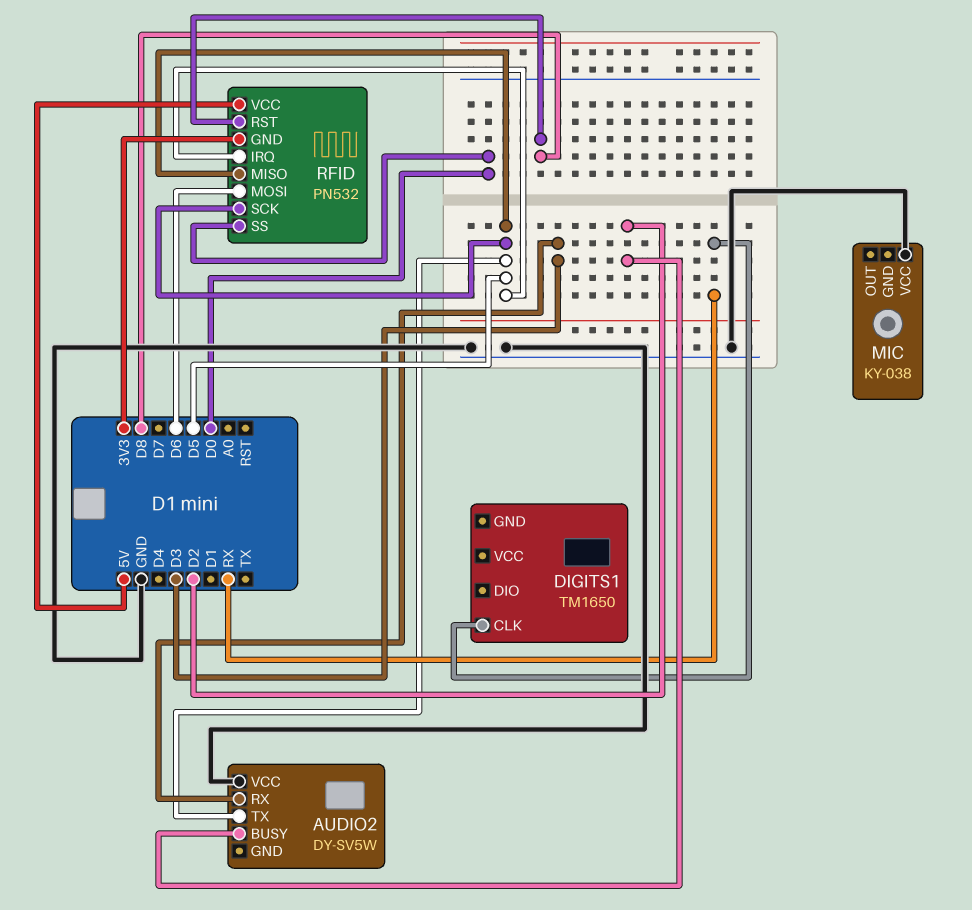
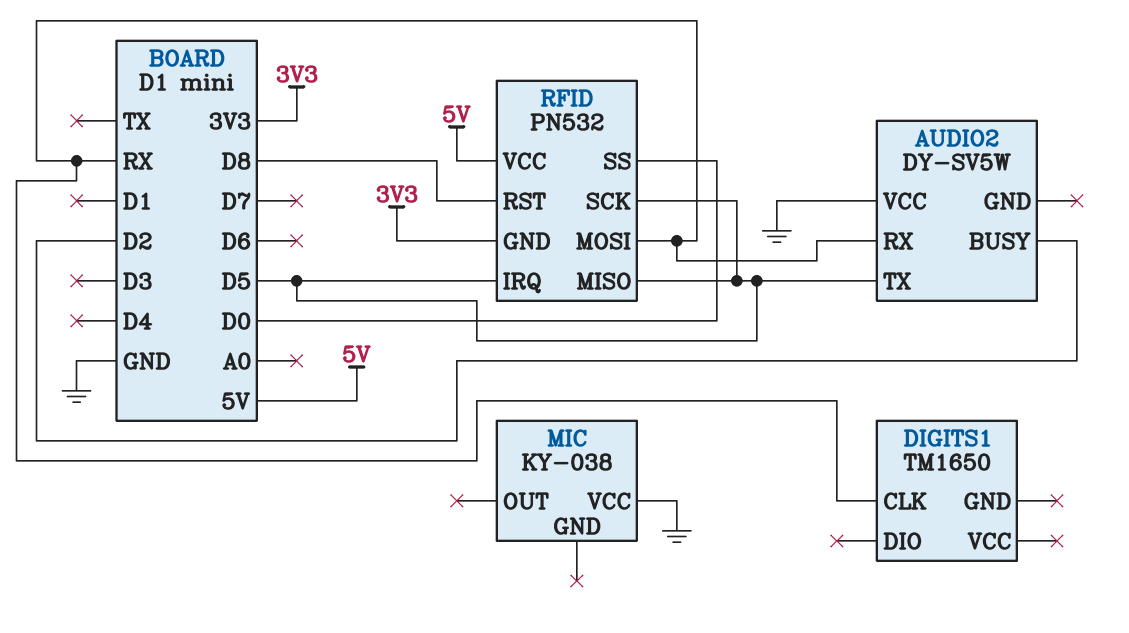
AUDIO2 pin RX: D3 -> RX
RFID pin MOSI: D6 -> RX

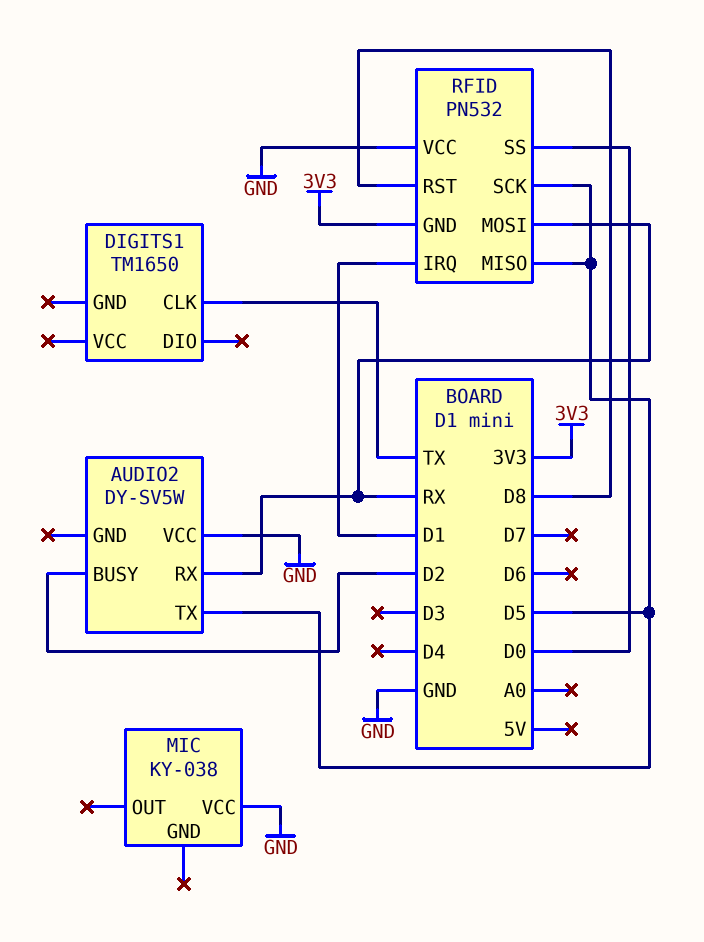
DIGITS1 pin CLK: RX -> TX
RFID pin IRQ: D5 -> D1
RFID pin VCC: 5V -> GND

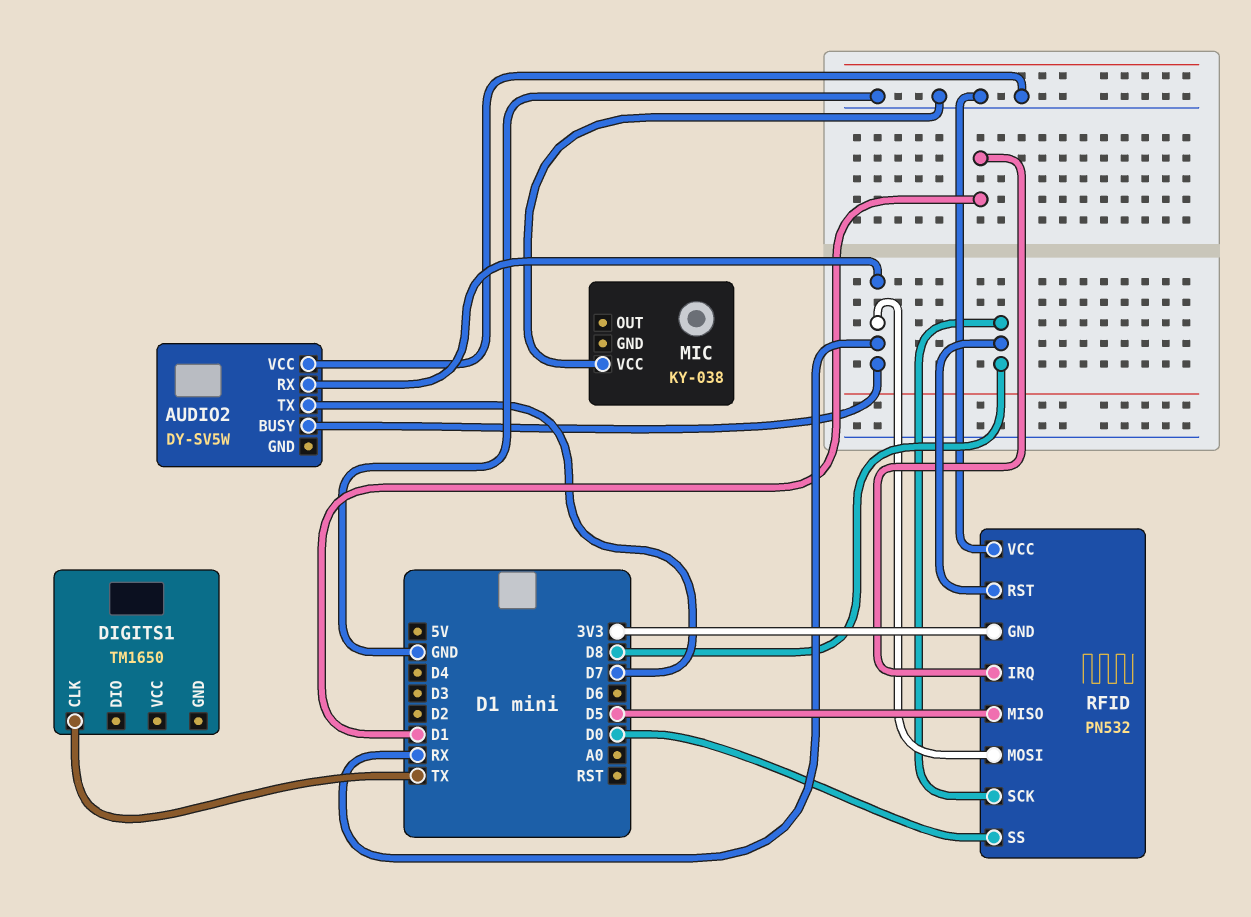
AUDIO2 pin BUSY: D2 -> RX
AUDIO2 pin TX: D5 -> D7
RFID pin SCK: D5 -> D8

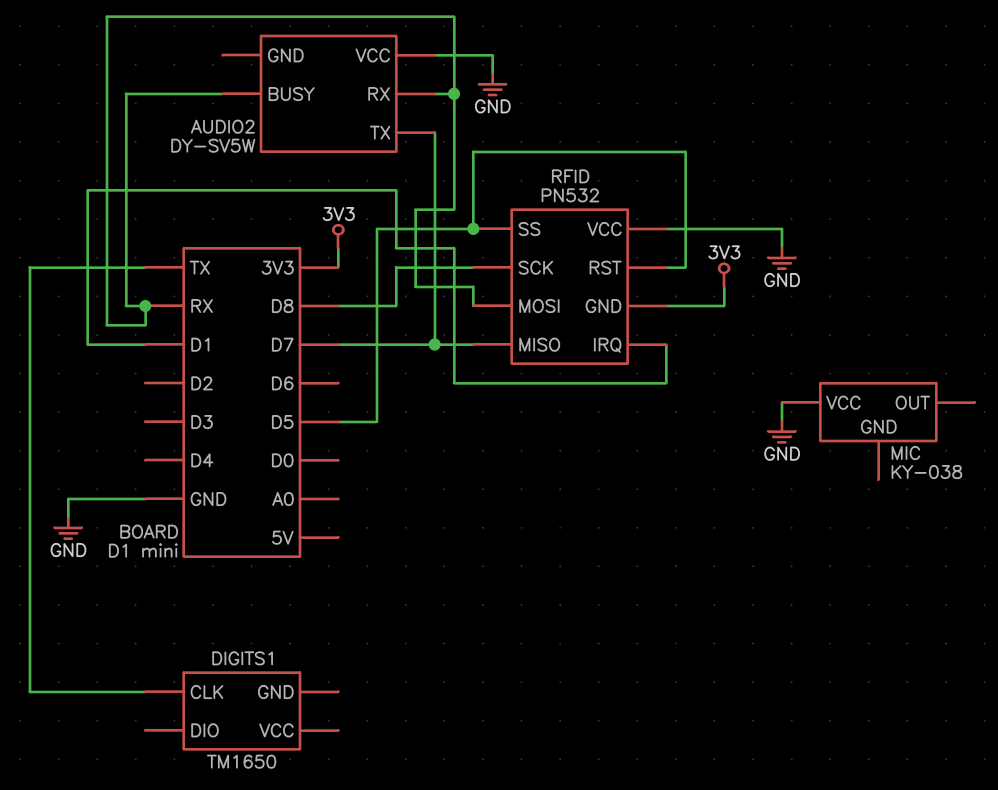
RFID pin MISO: D5 -> D7
RFID pin RST: D8 -> D5
RFID pin SS: D0 -> D5

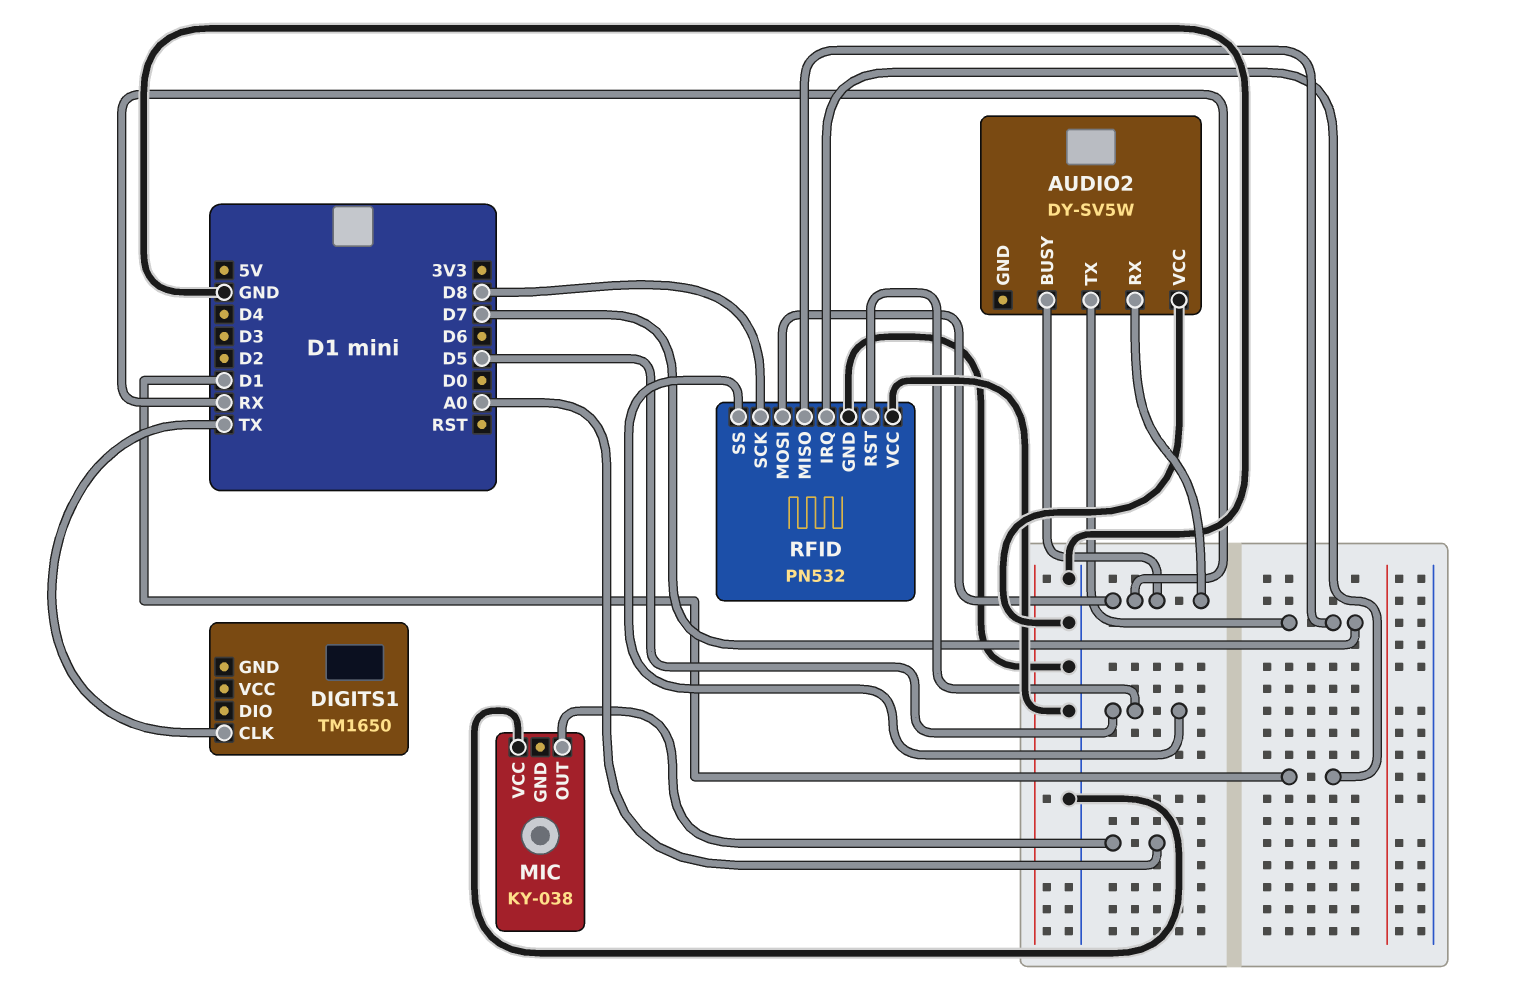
MIC pin OUT: none -> A0
RFID pin GND: 3V3 -> GND

